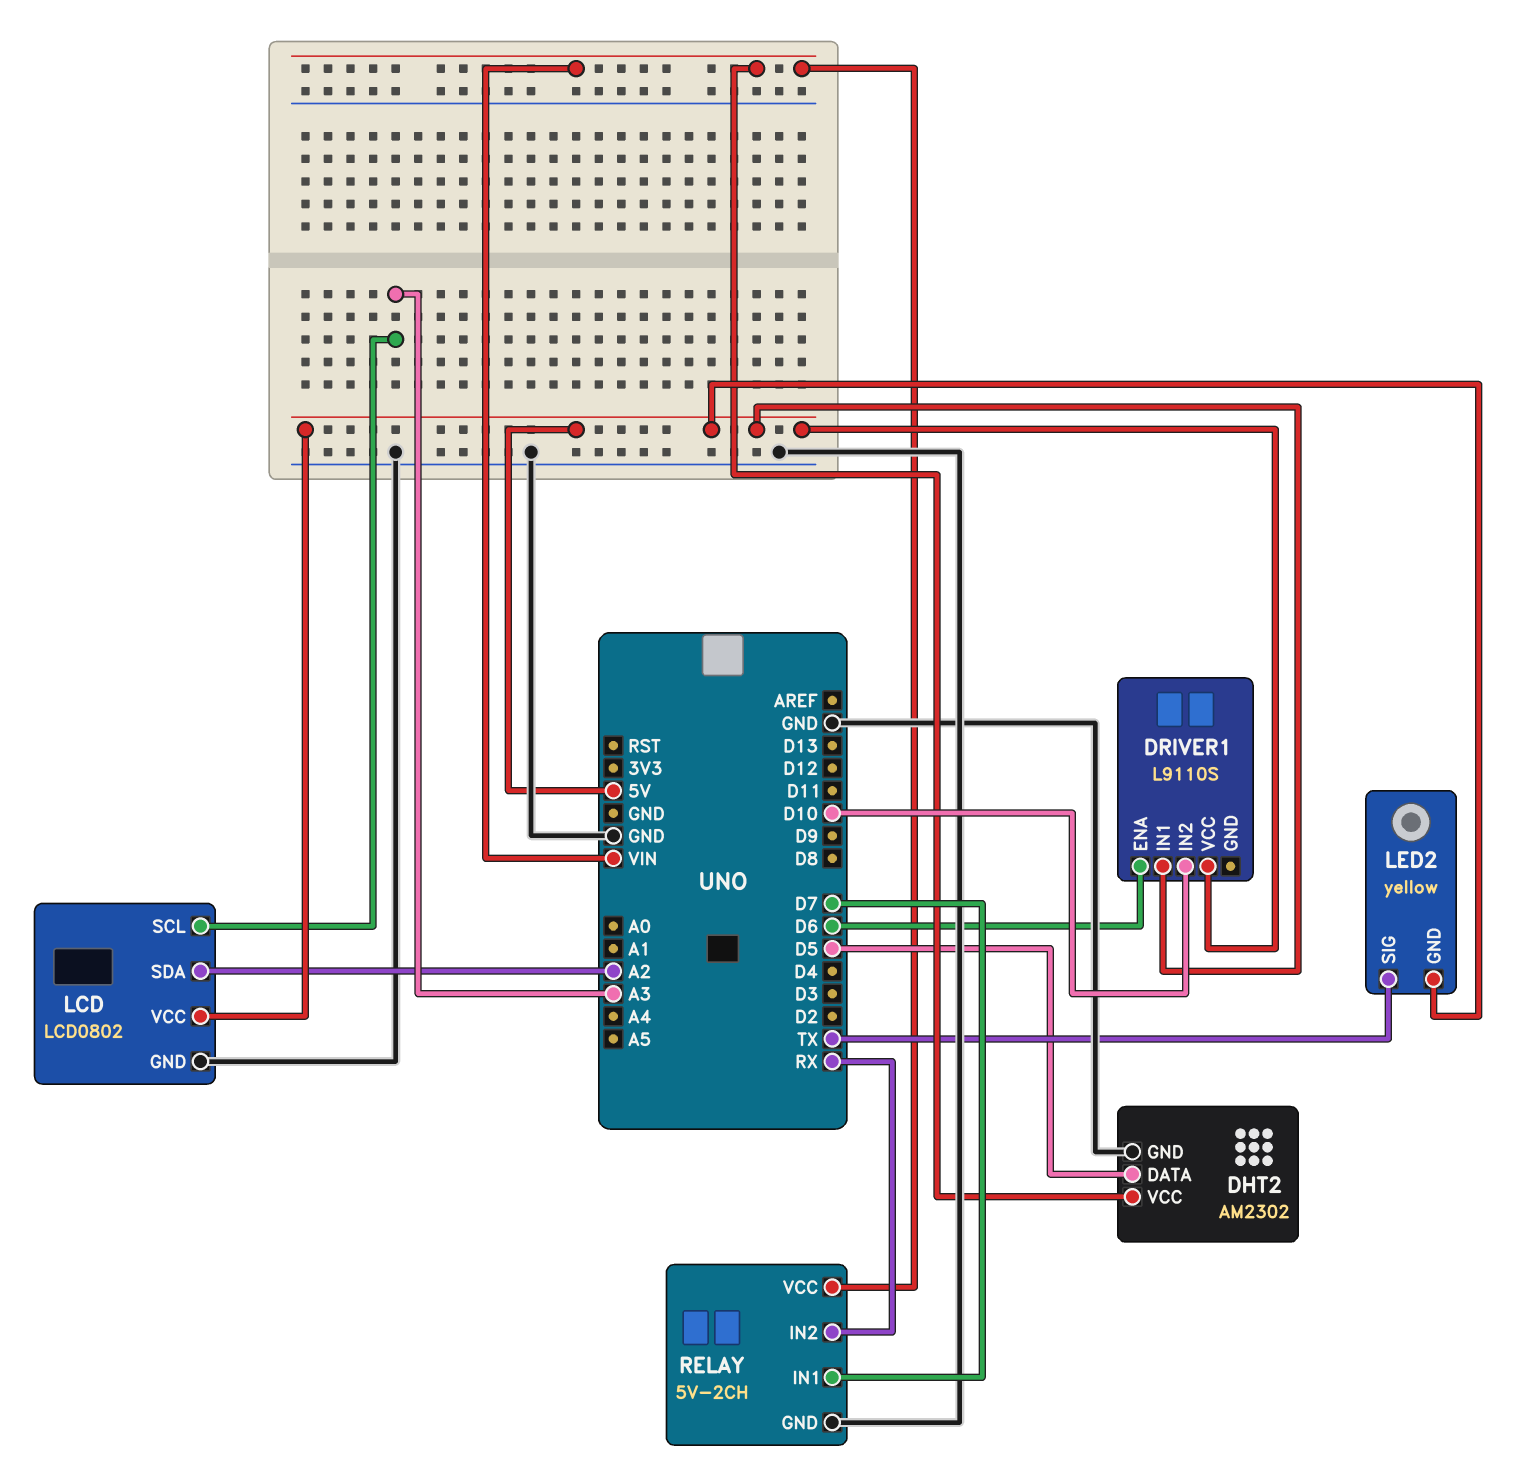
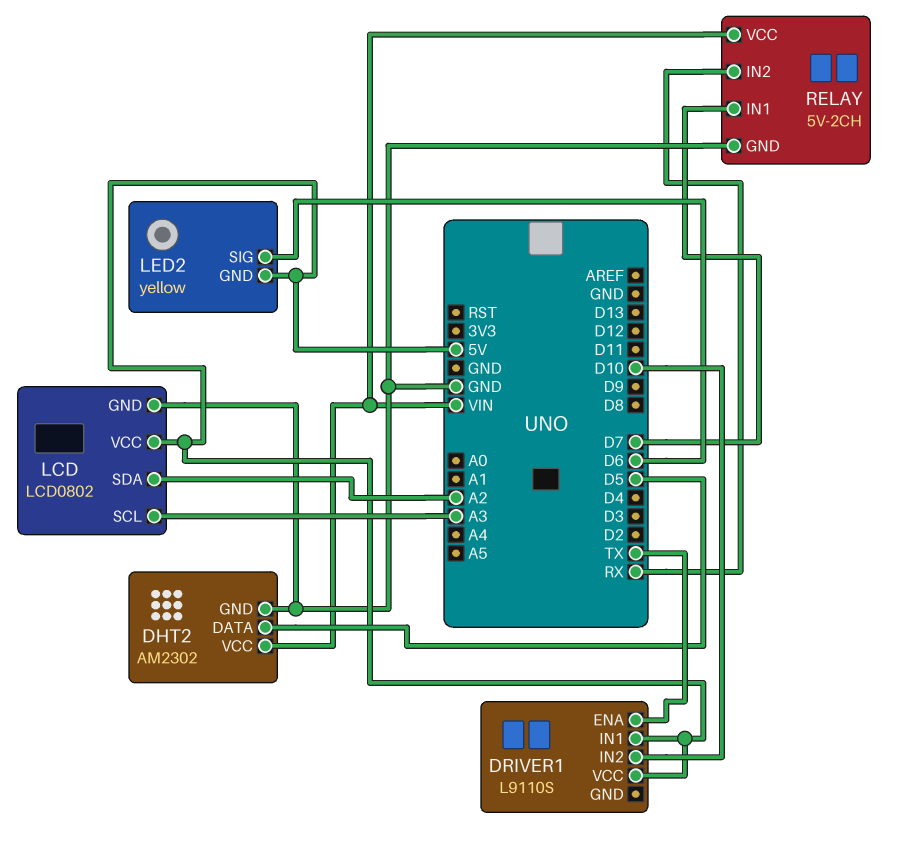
DRIVER1 pin ENA: D6 -> TX
LED2 pin SIG: TX -> D6

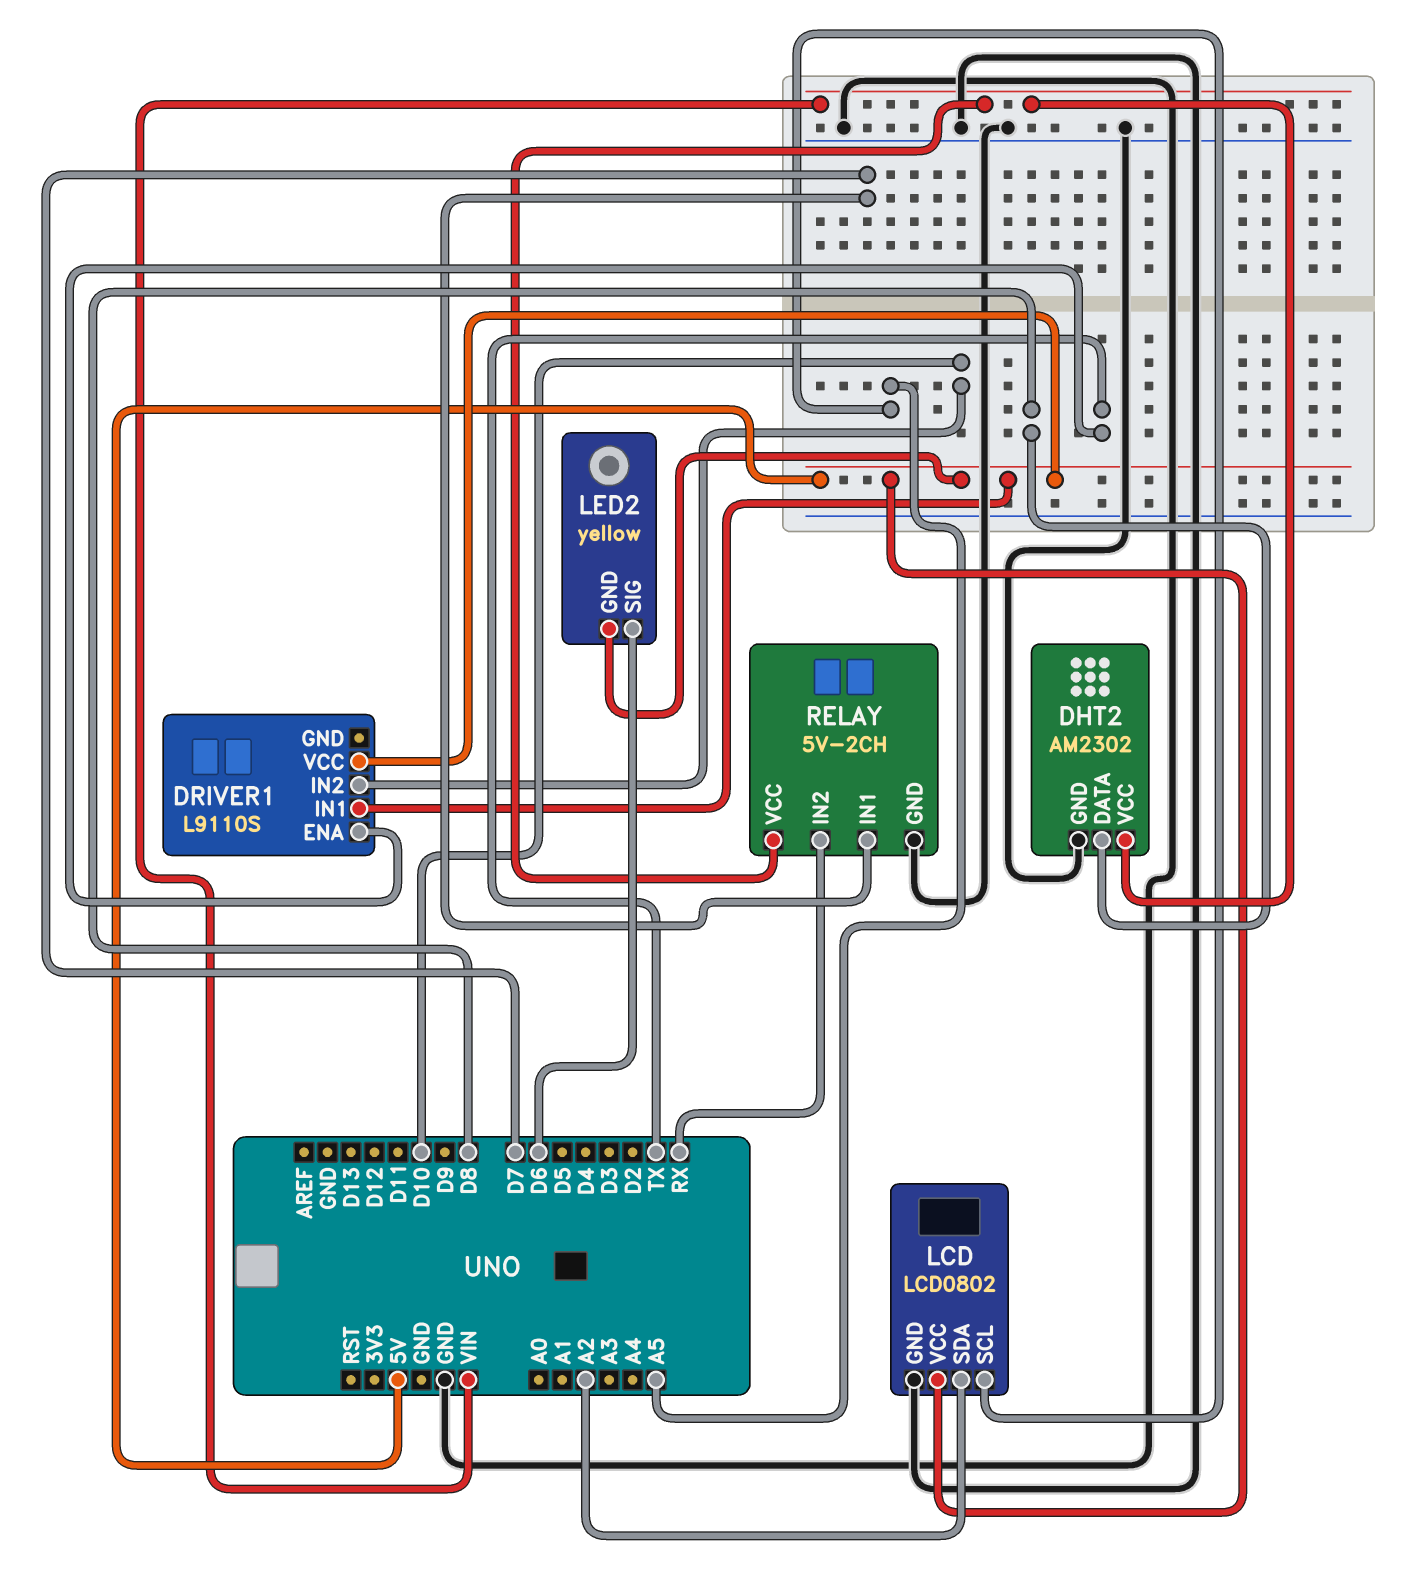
DHT2 pin DATA: D5 -> D8
LCD pin SCL: A3 -> A5

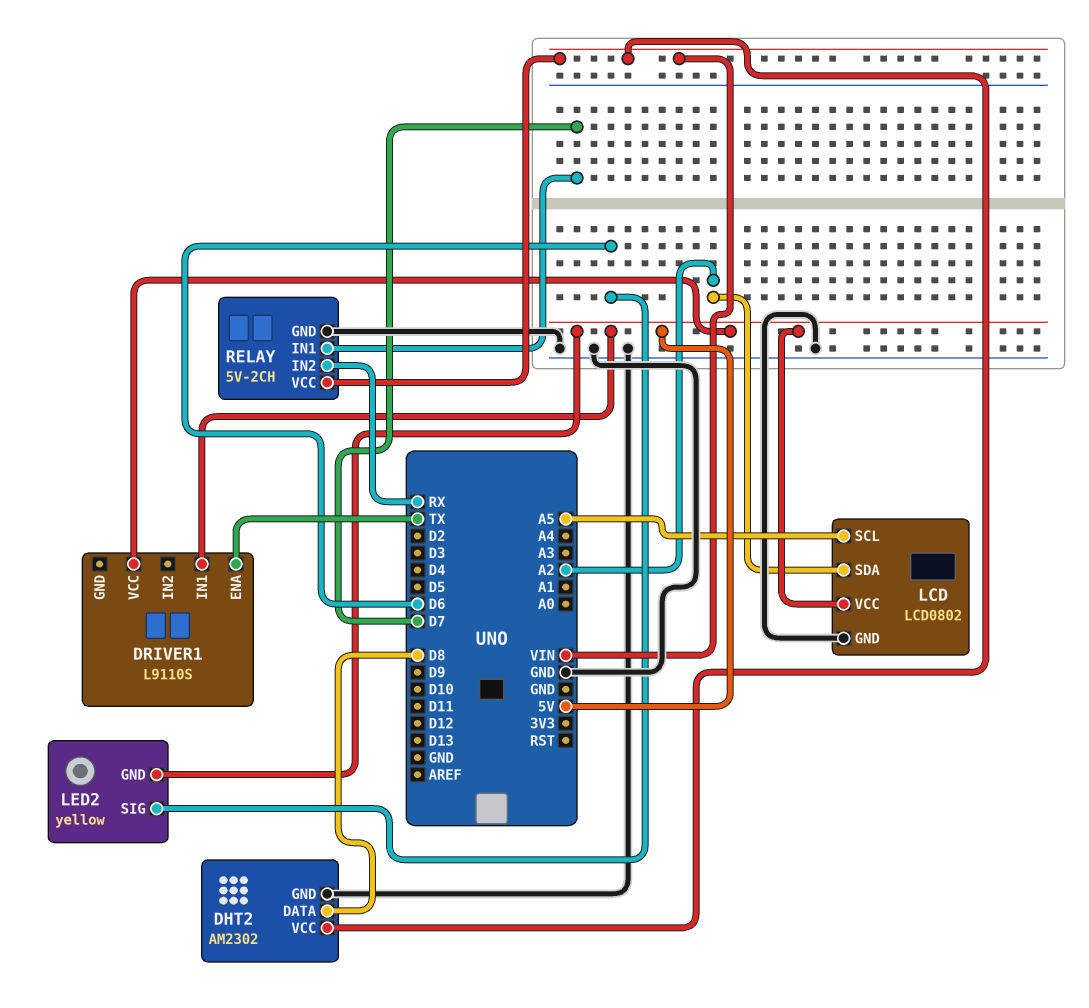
DRIVER1 pin IN2: D10 -> none

